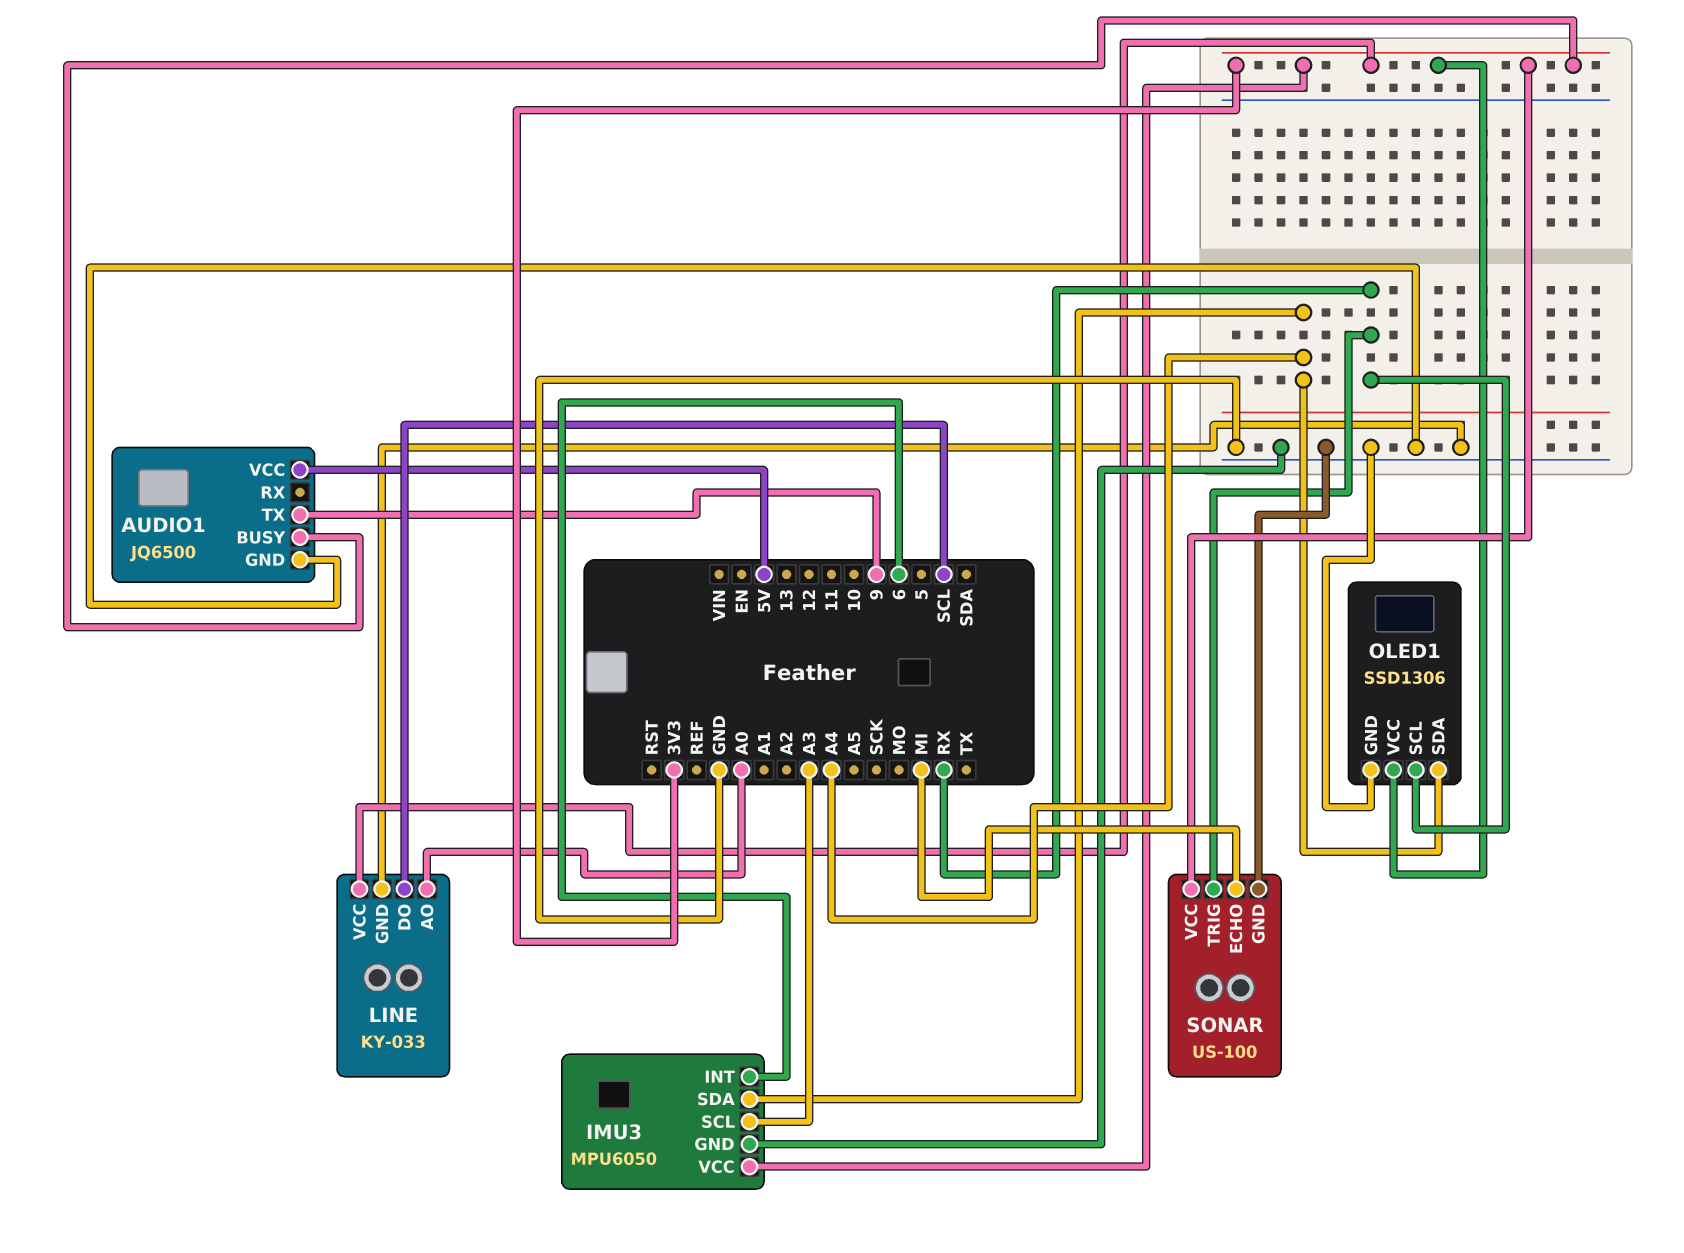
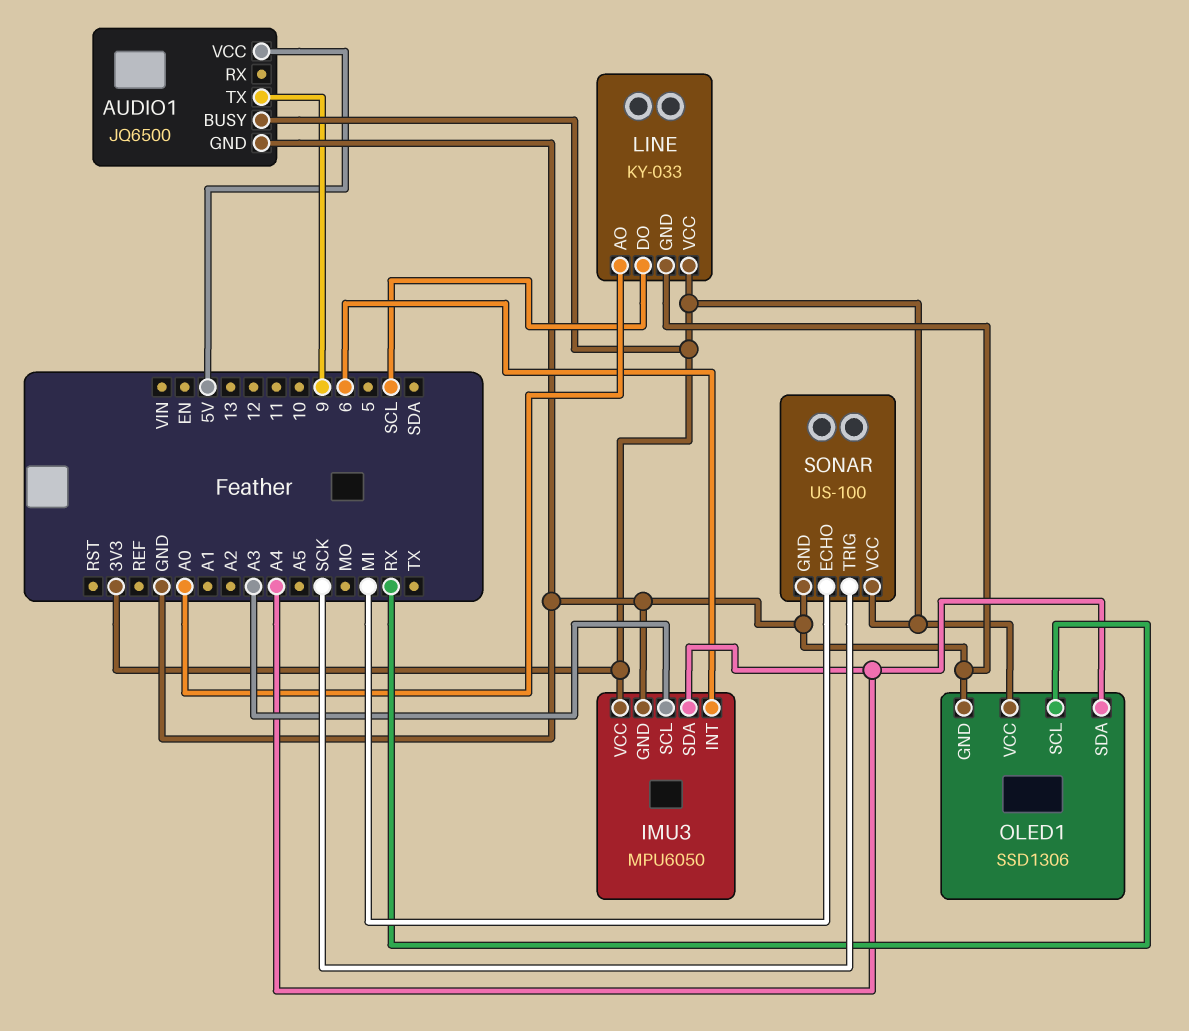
SONAR pin TRIG: RX -> SCK

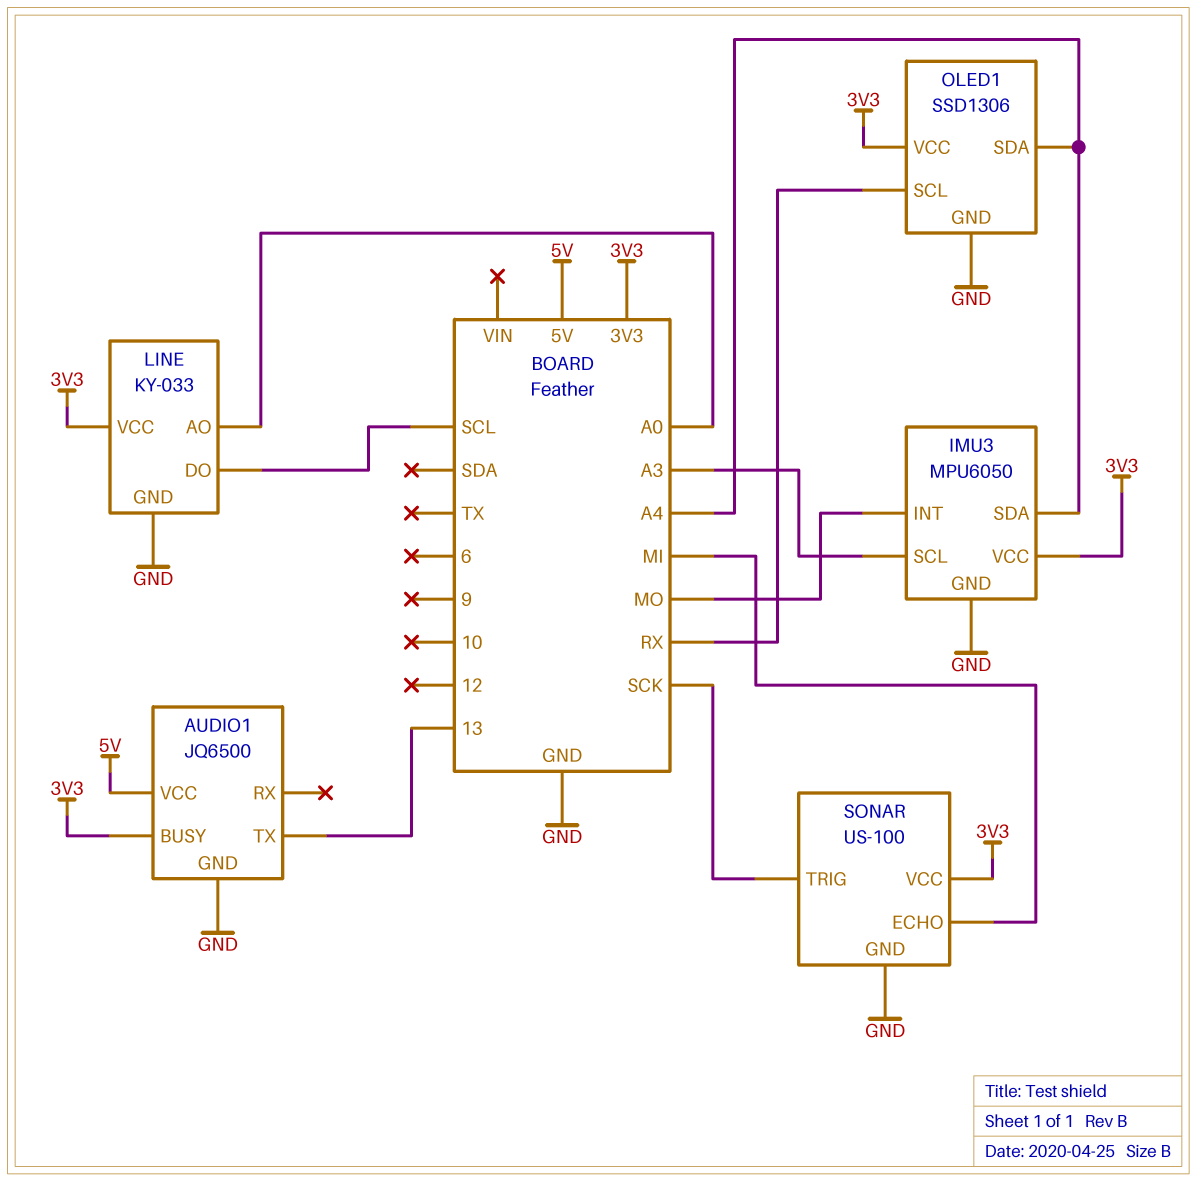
AUDIO1 pin TX: 9 -> 13
IMU3 pin INT: 6 -> MO

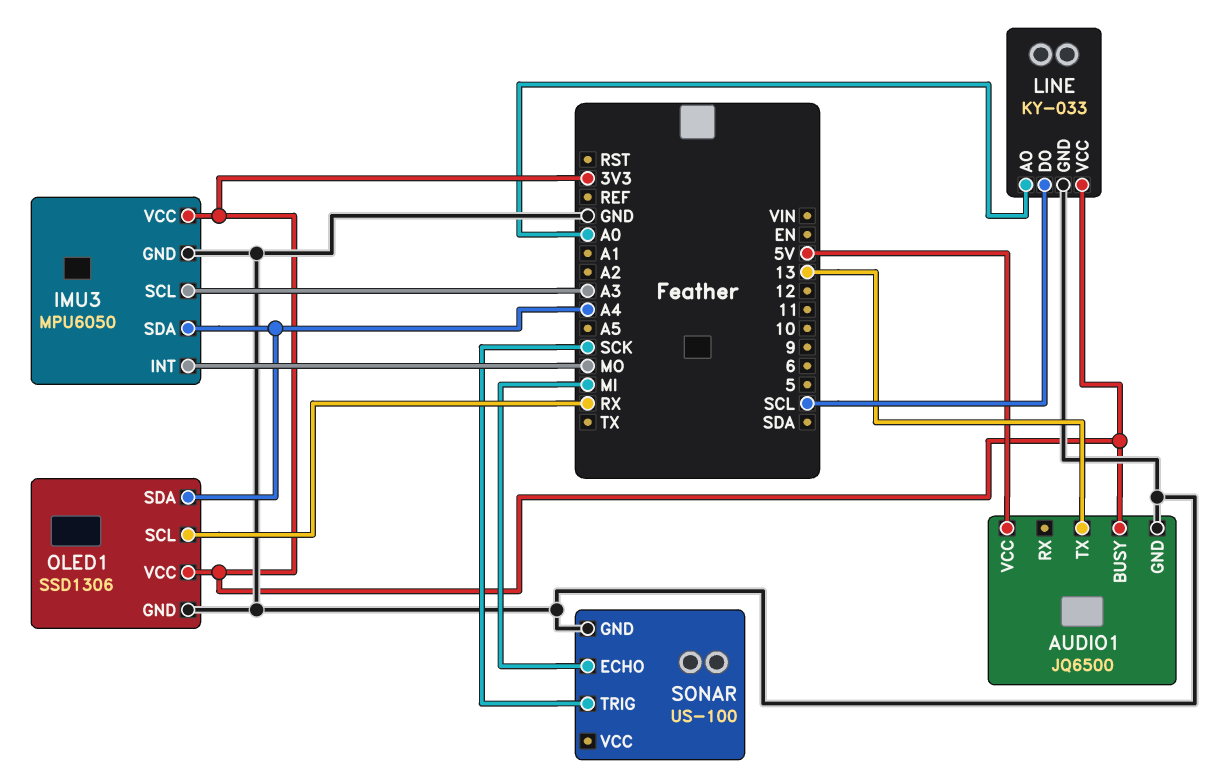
SONAR pin VCC: 3V3 -> none

